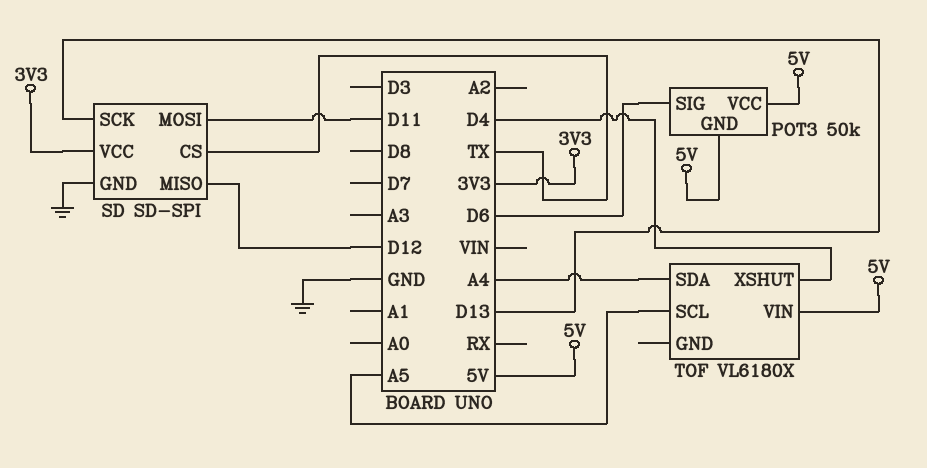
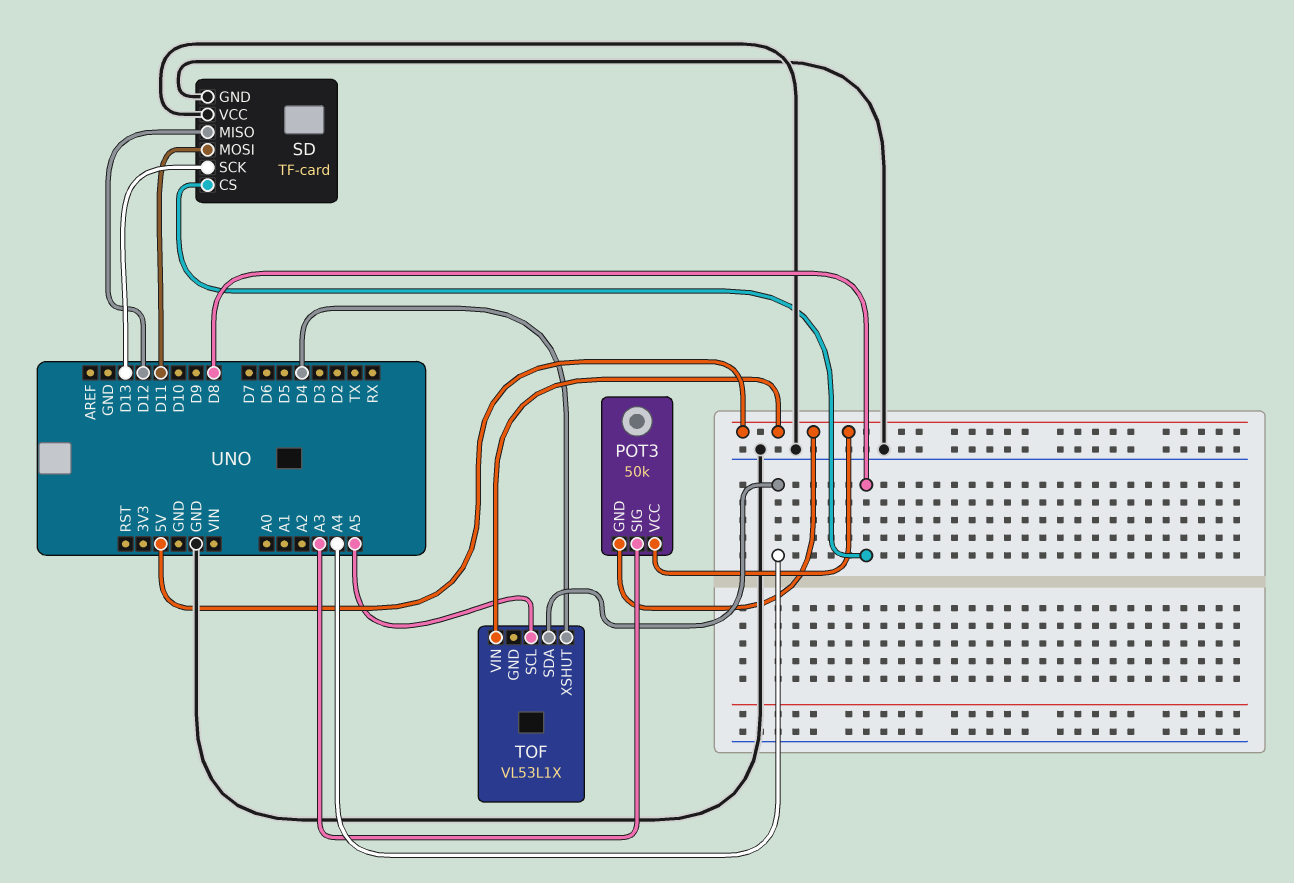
POT3 pin SIG: D6 -> A3
SD: SD-SPI -> TF-card
SD pin CS: TX -> D8
SD pin VCC: 3V3 -> GND
TOF: VL6180X -> VL53L1X

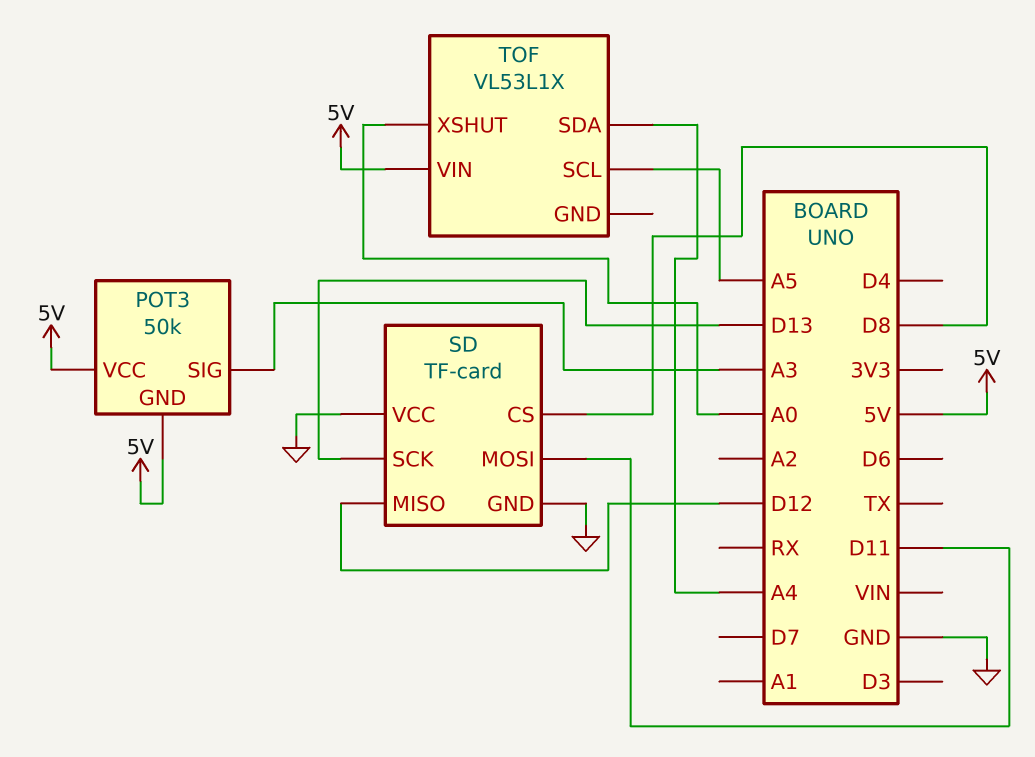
TOF pin XSHUT: D4 -> A0

